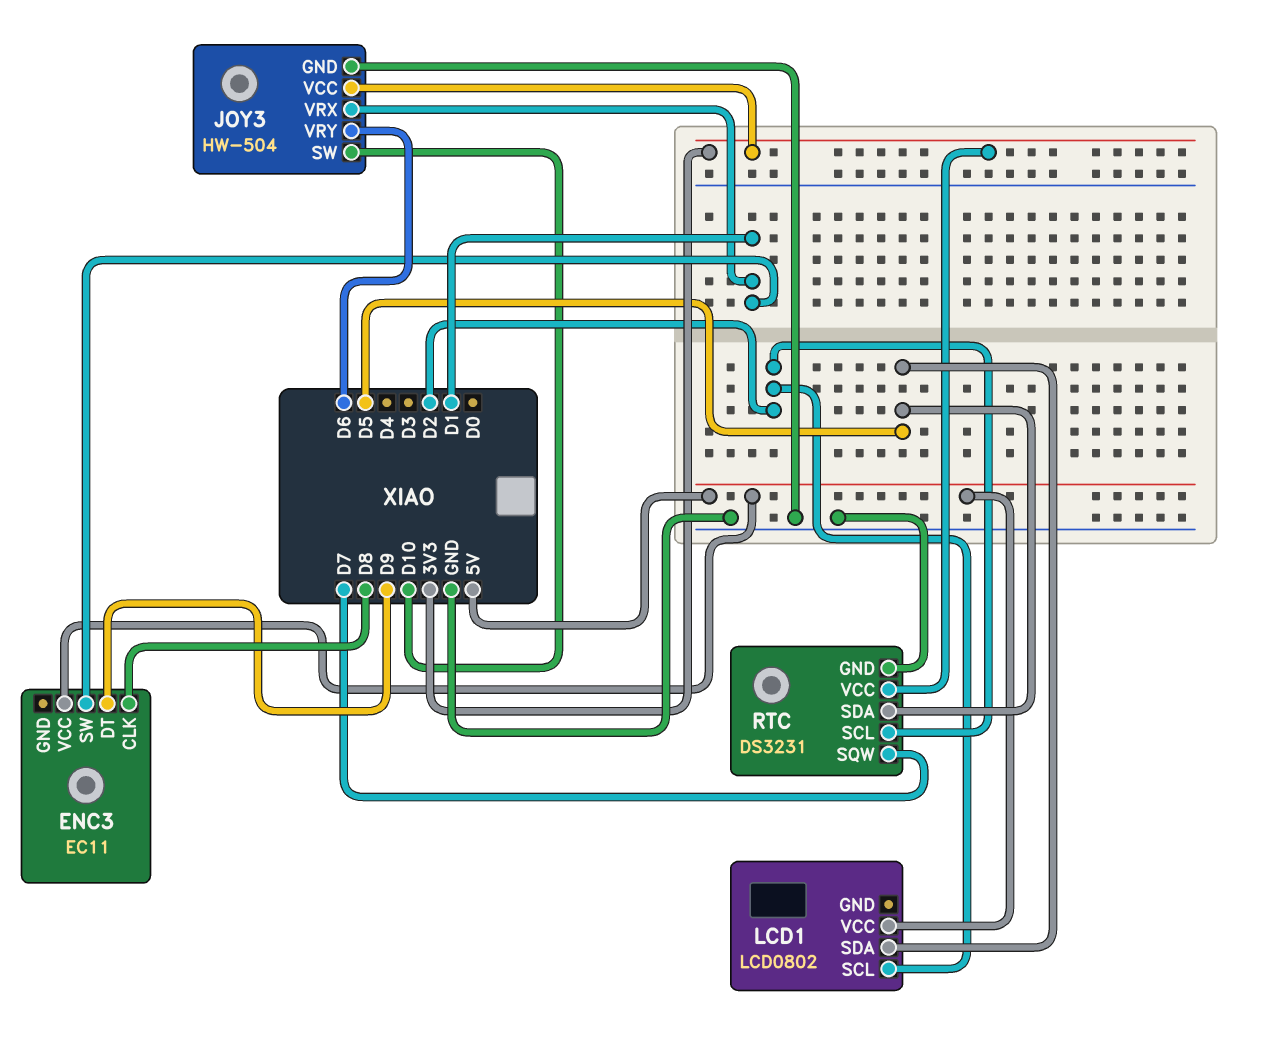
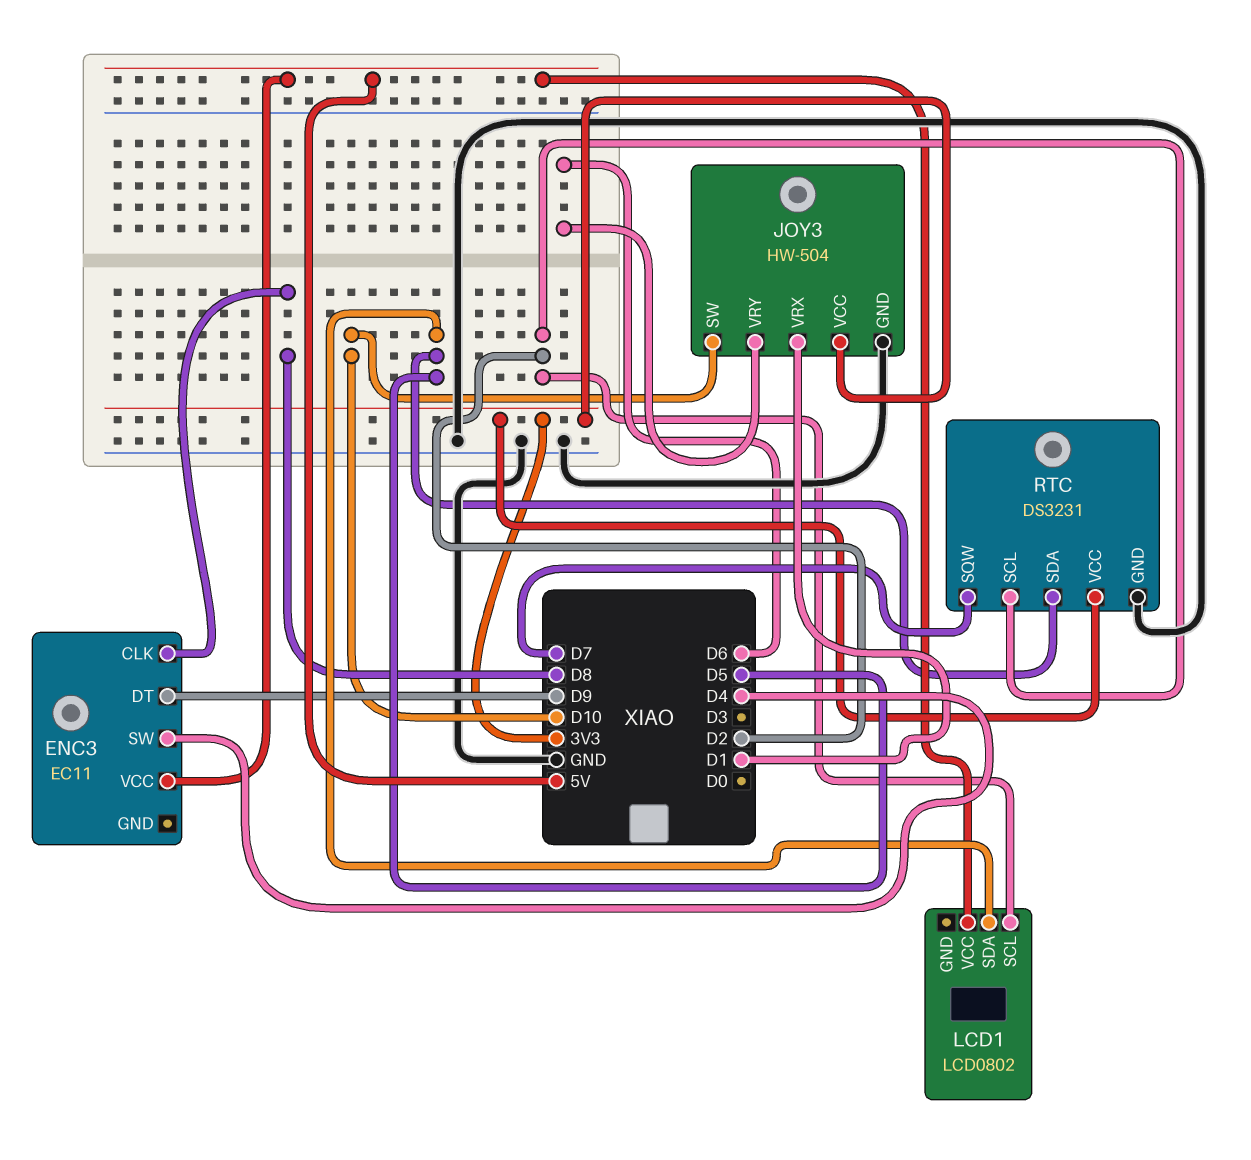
ENC3 pin SW: D1 -> D4

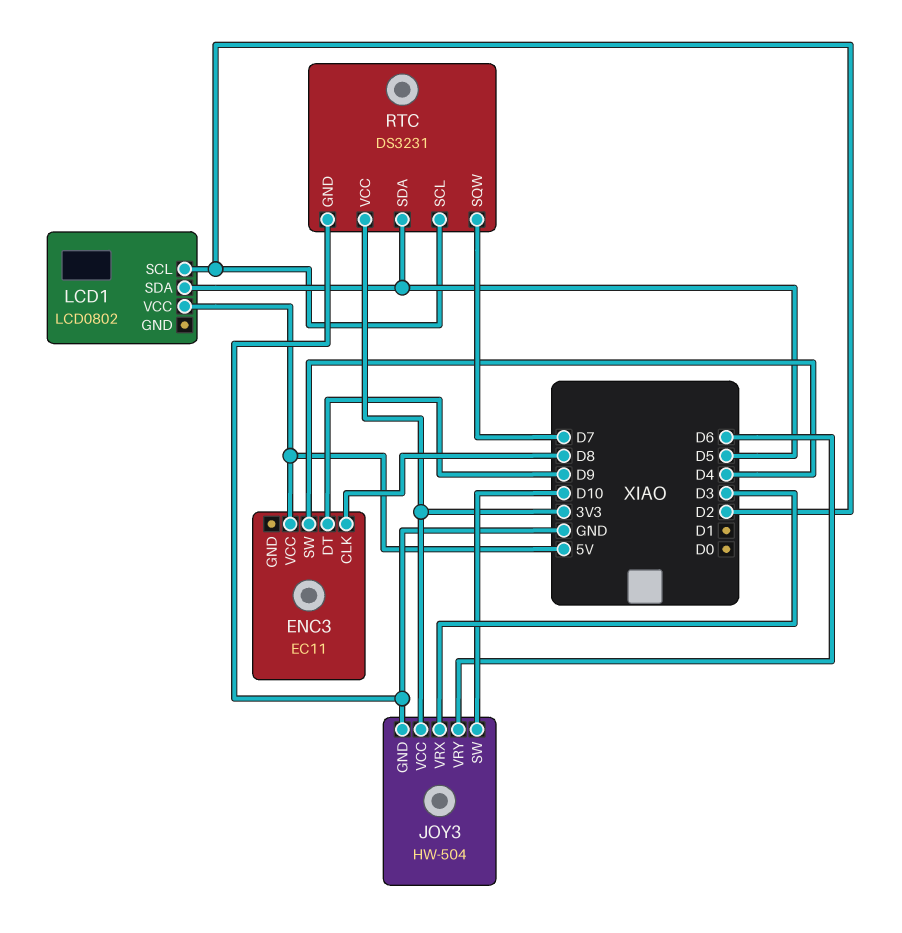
JOY3 pin VRX: D1 -> D3

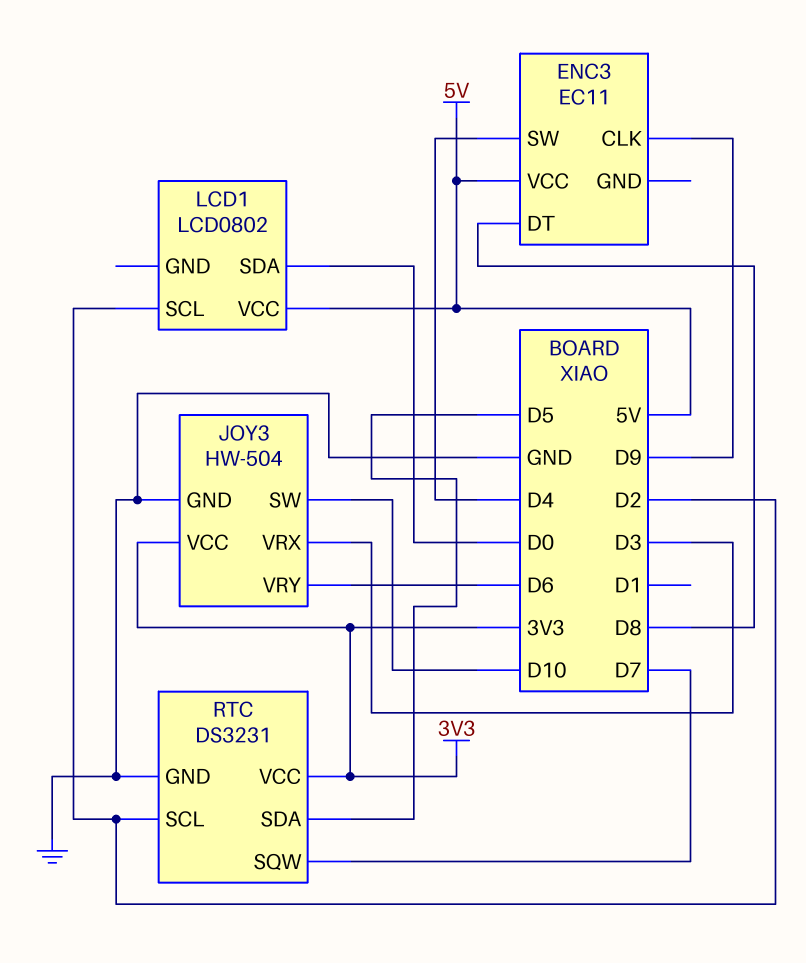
ENC3 pin CLK: D8 -> D9
ENC3 pin DT: D9 -> D8
LCD1 pin SDA: D5 -> D0

